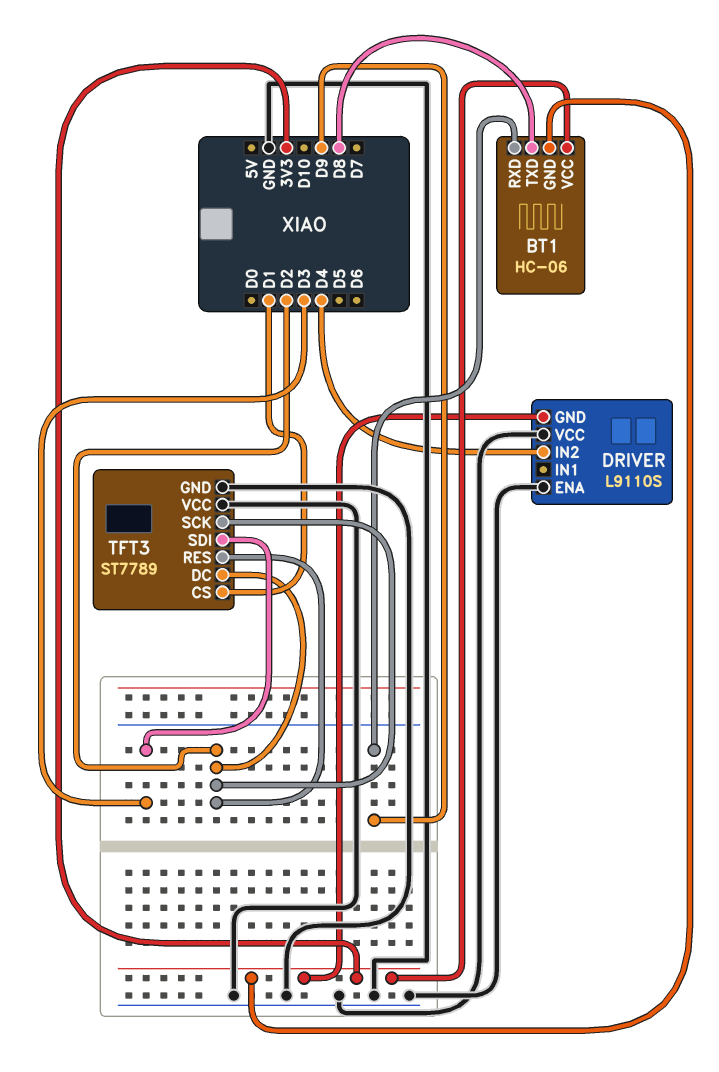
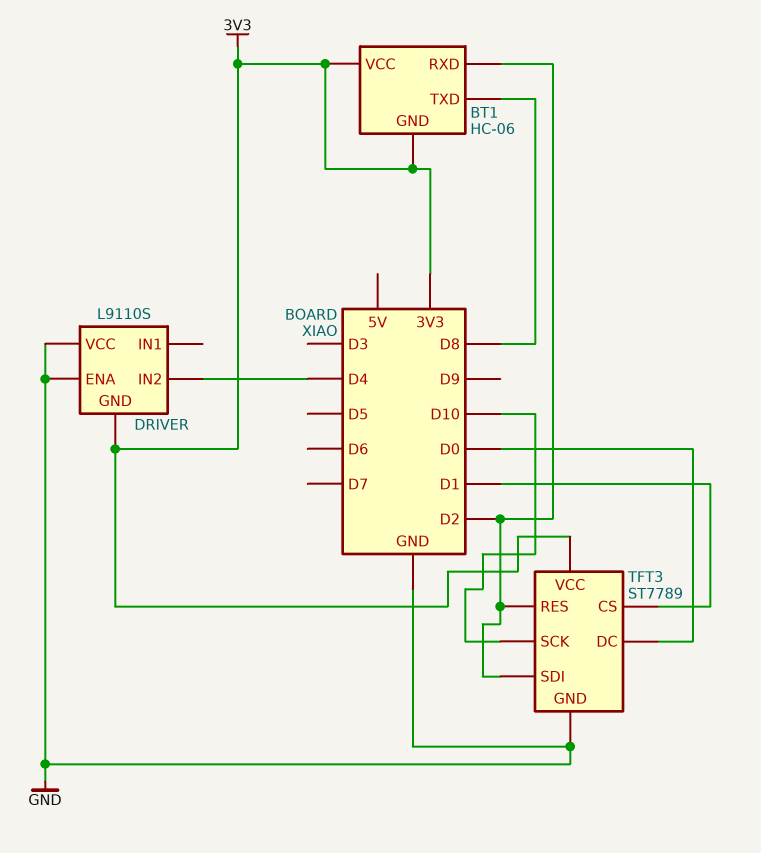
BT1 pin RXD: D9 -> D2
TFT3 pin DC: D2 -> D0
TFT3 pin SCK: D2 -> D10
TFT3 pin SDI: D3 -> D2
TFT3 pin VCC: GND -> 3V3

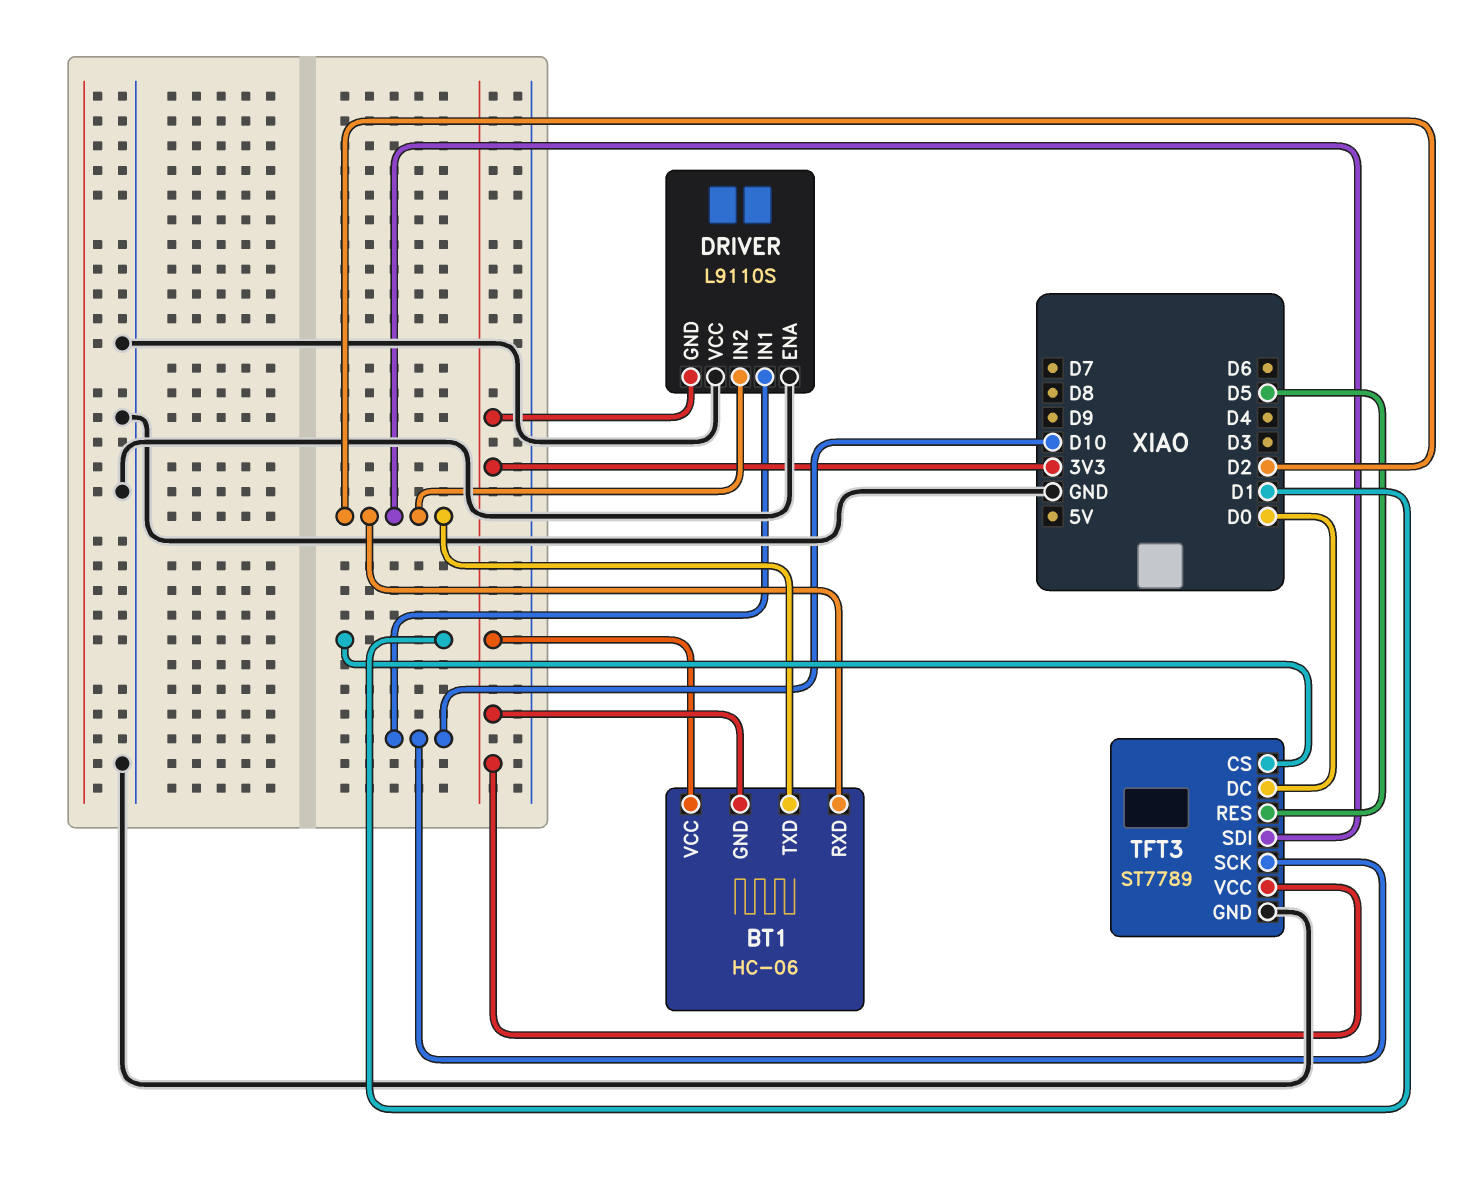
BT1 pin TXD: D8 -> D2
DRIVER pin IN1: none -> D10
DRIVER pin IN2: D4 -> D2
TFT3 pin RES: D2 -> D5

